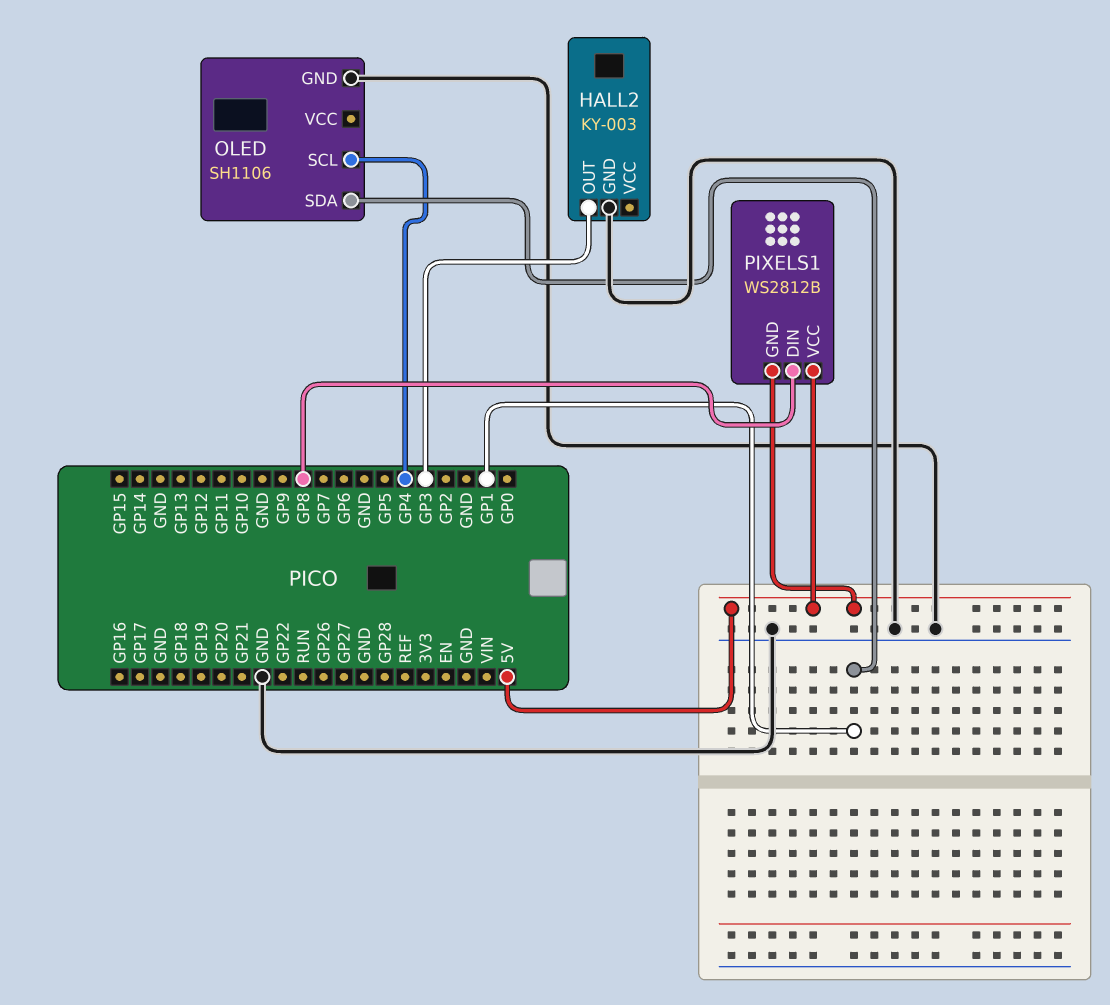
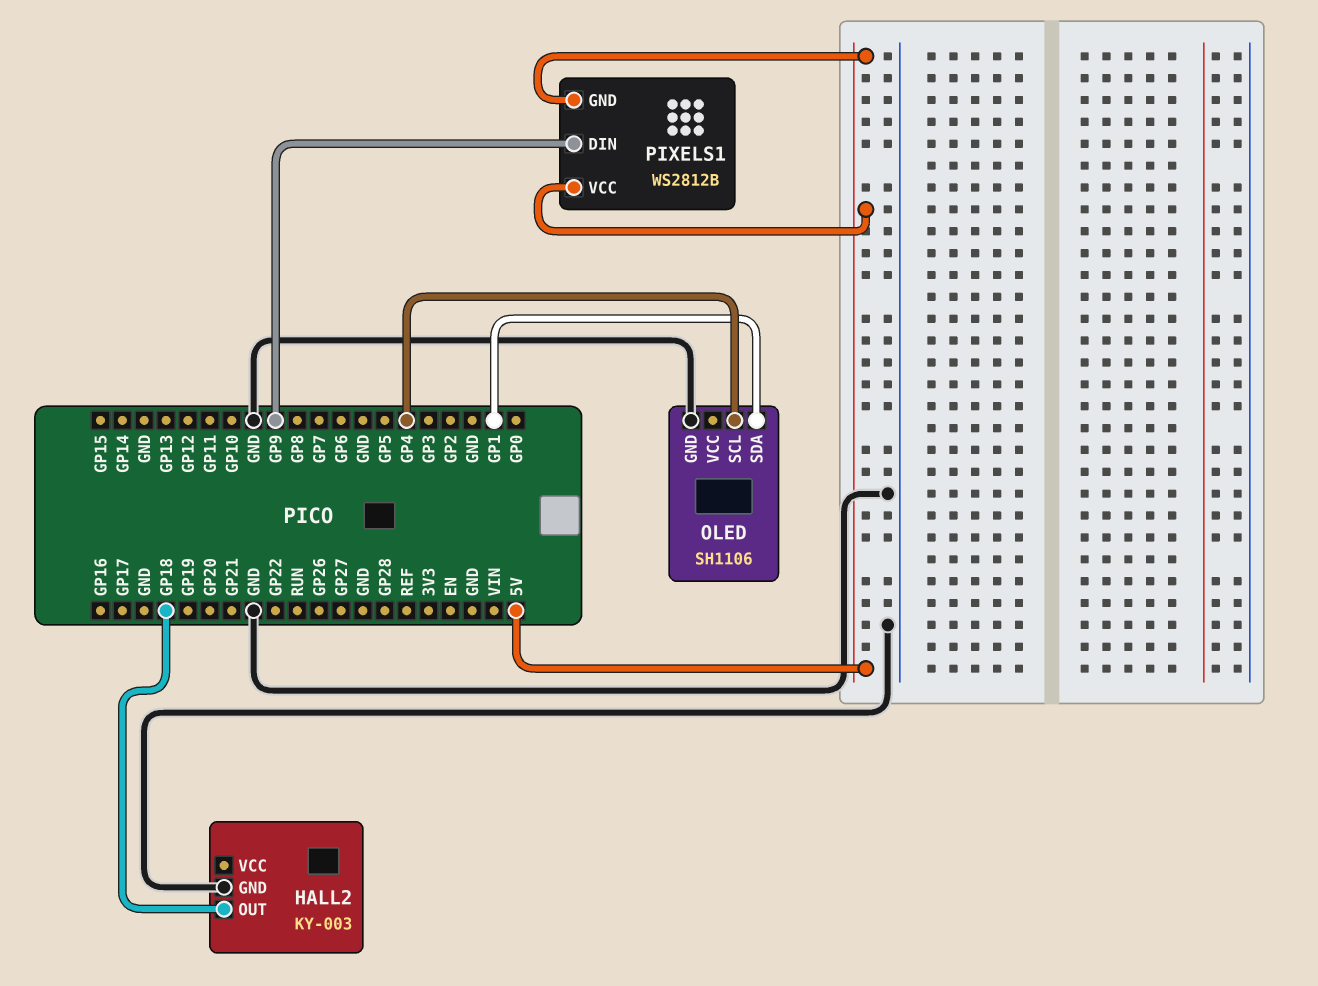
HALL2 pin OUT: GP3 -> GP18
PIXELS1 pin DIN: GP8 -> GP9

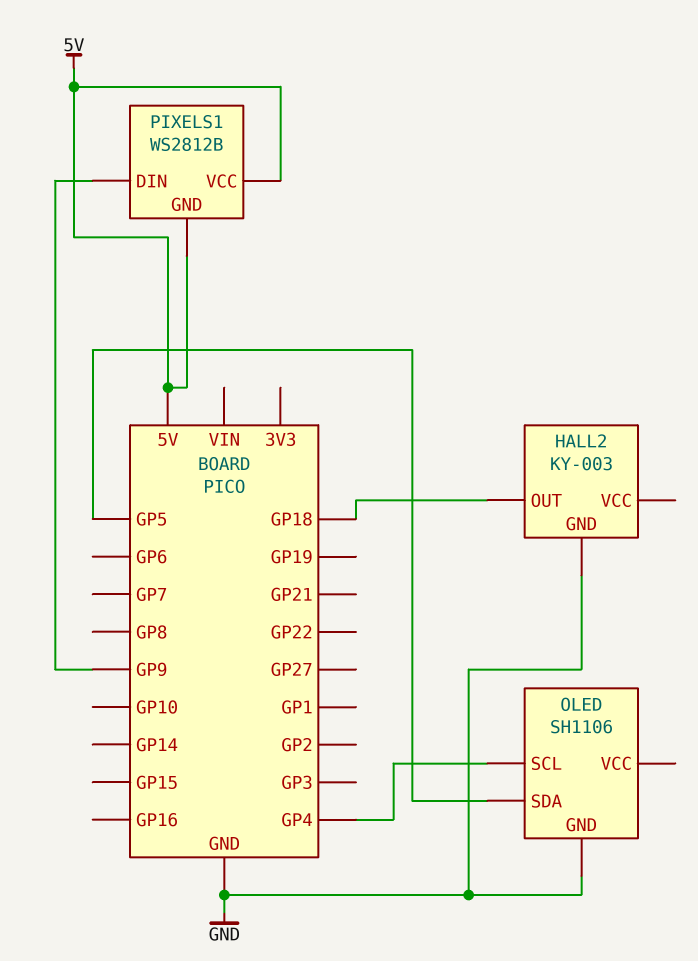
OLED pin SDA: GP1 -> GP5

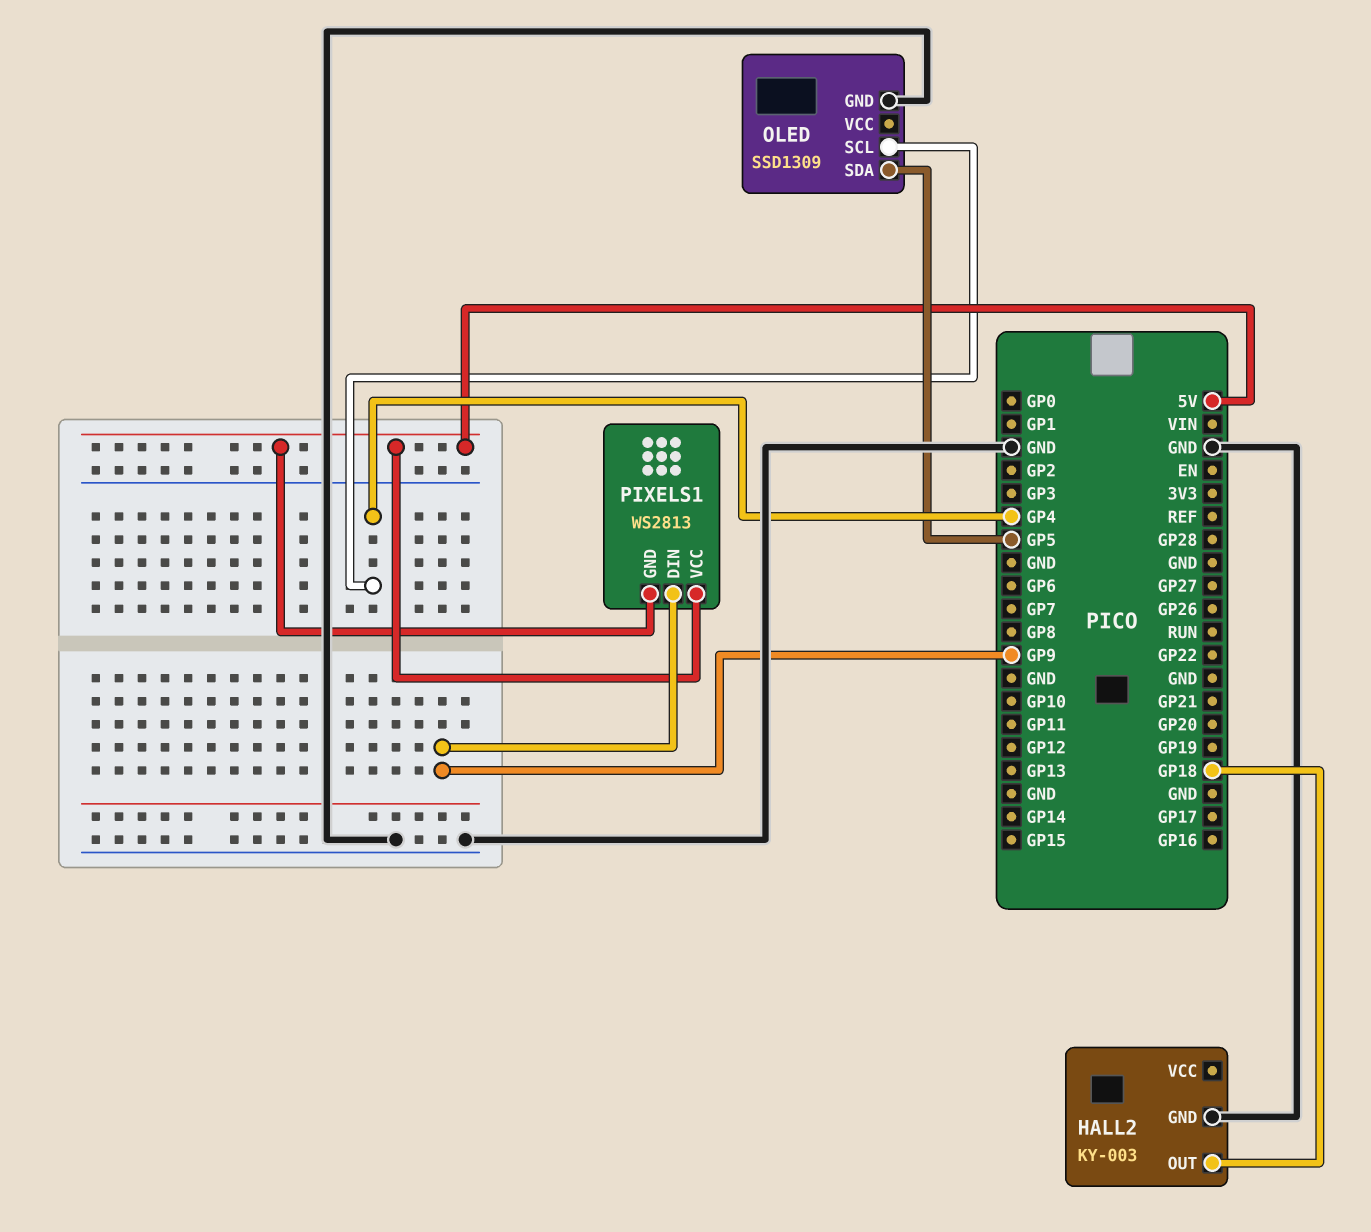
OLED: SH1106 -> SSD1309
PIXELS1: WS2812B -> WS2813

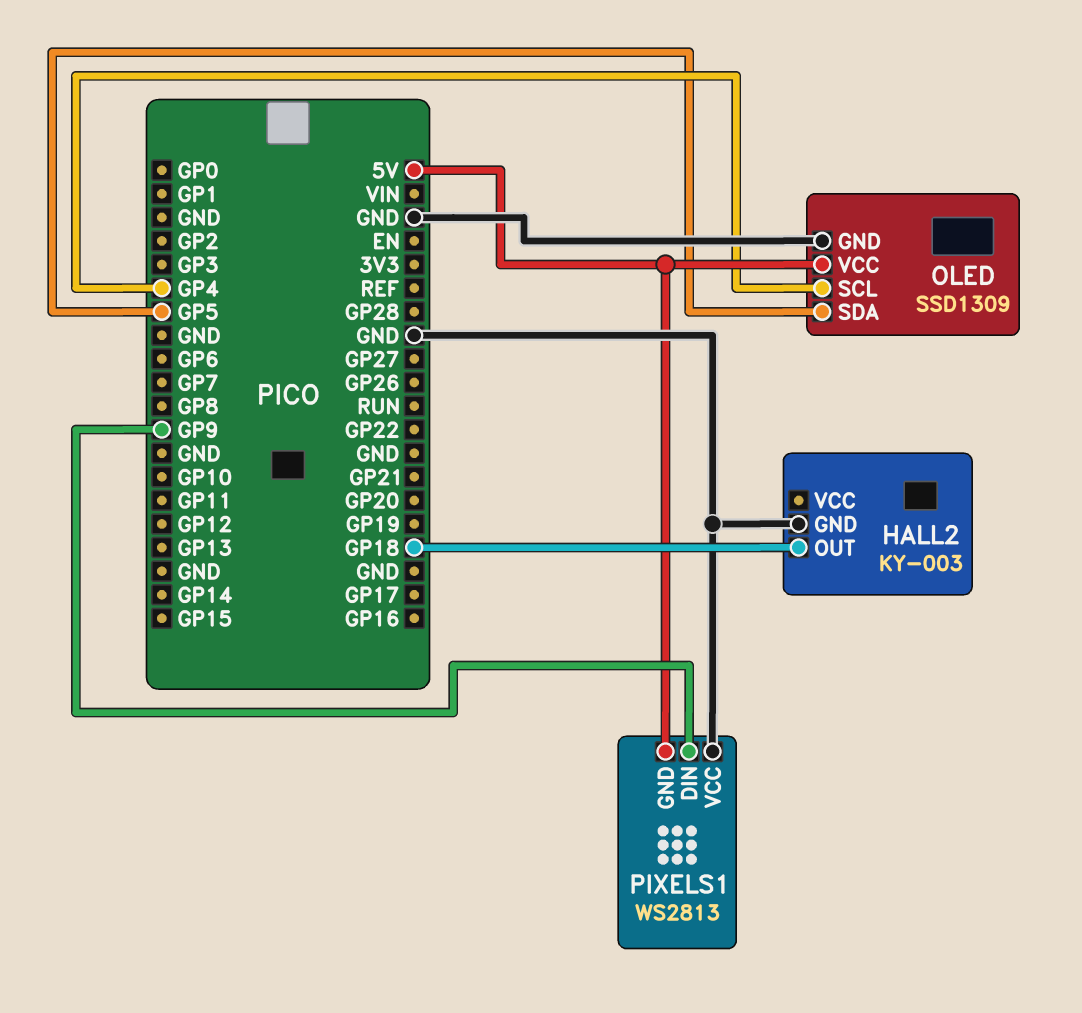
OLED pin VCC: none -> 5V
PIXELS1 pin VCC: 5V -> GND

